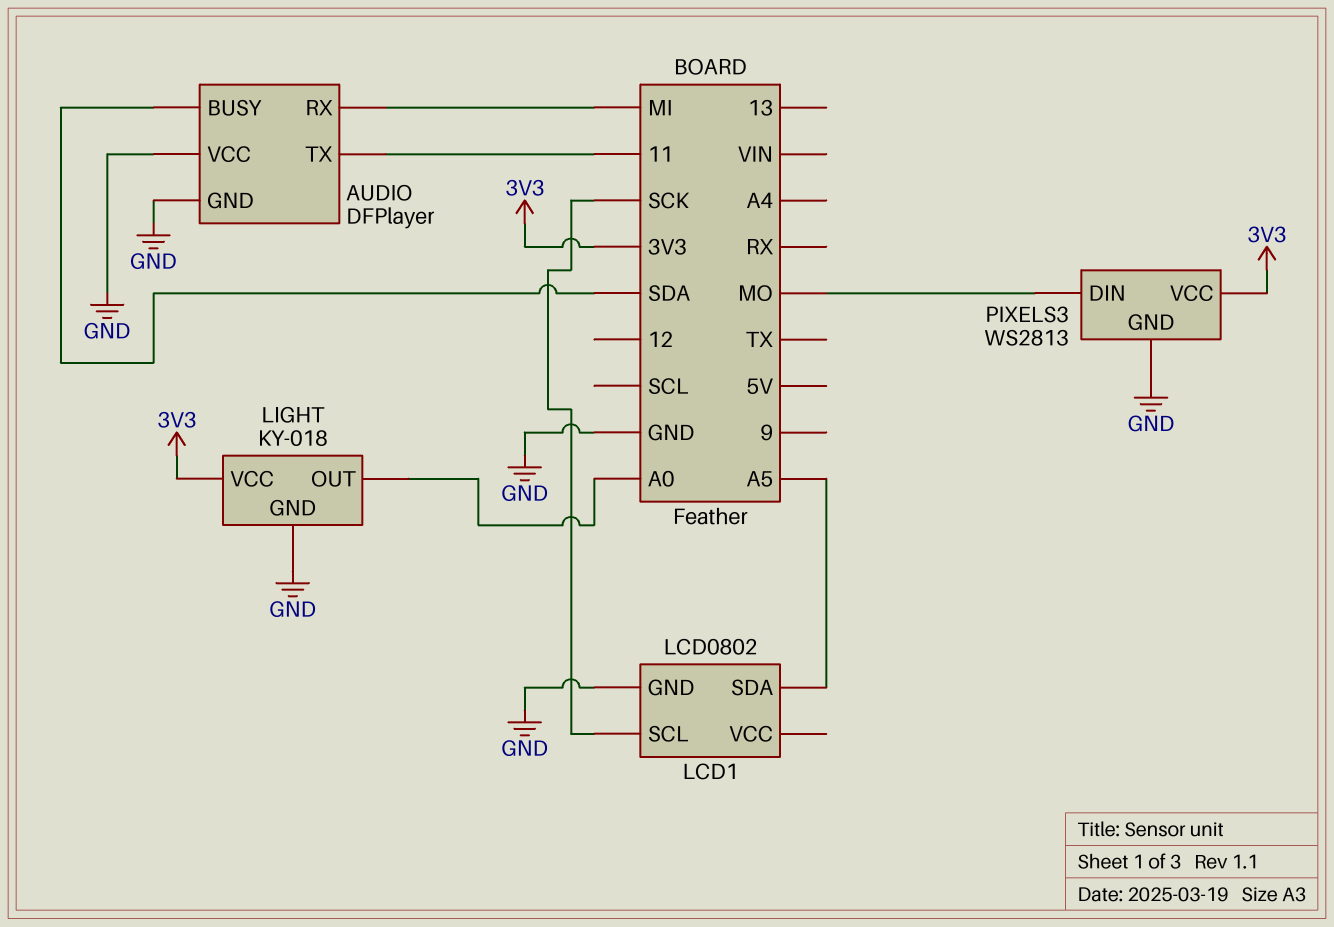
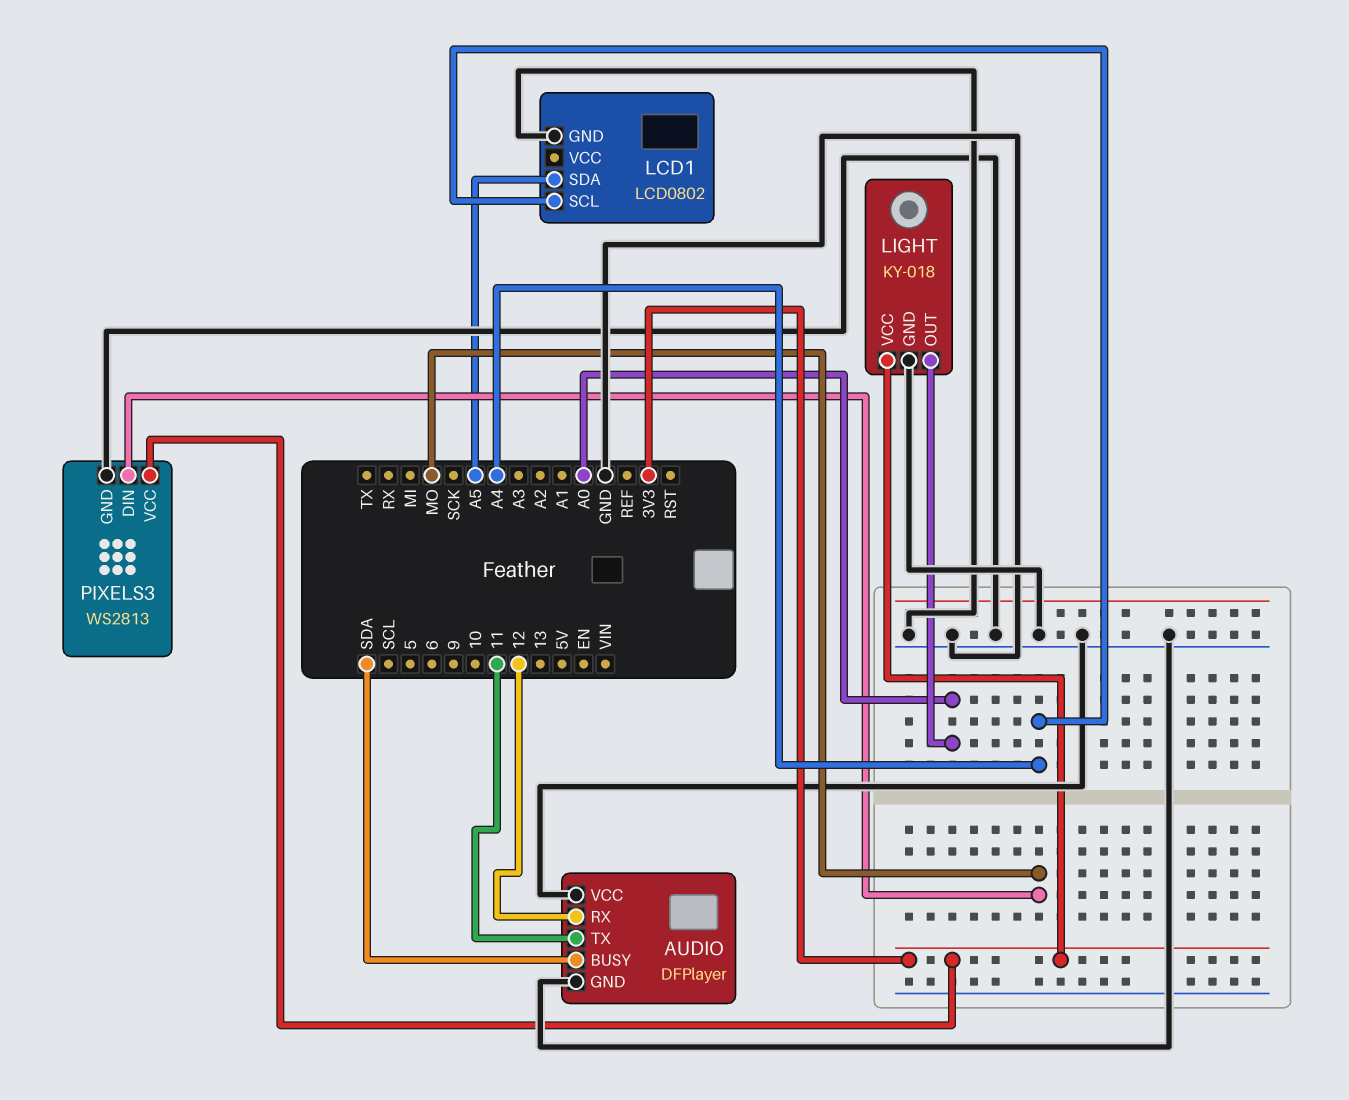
AUDIO pin RX: MI -> 12
LCD1 pin SCL: SCK -> A4

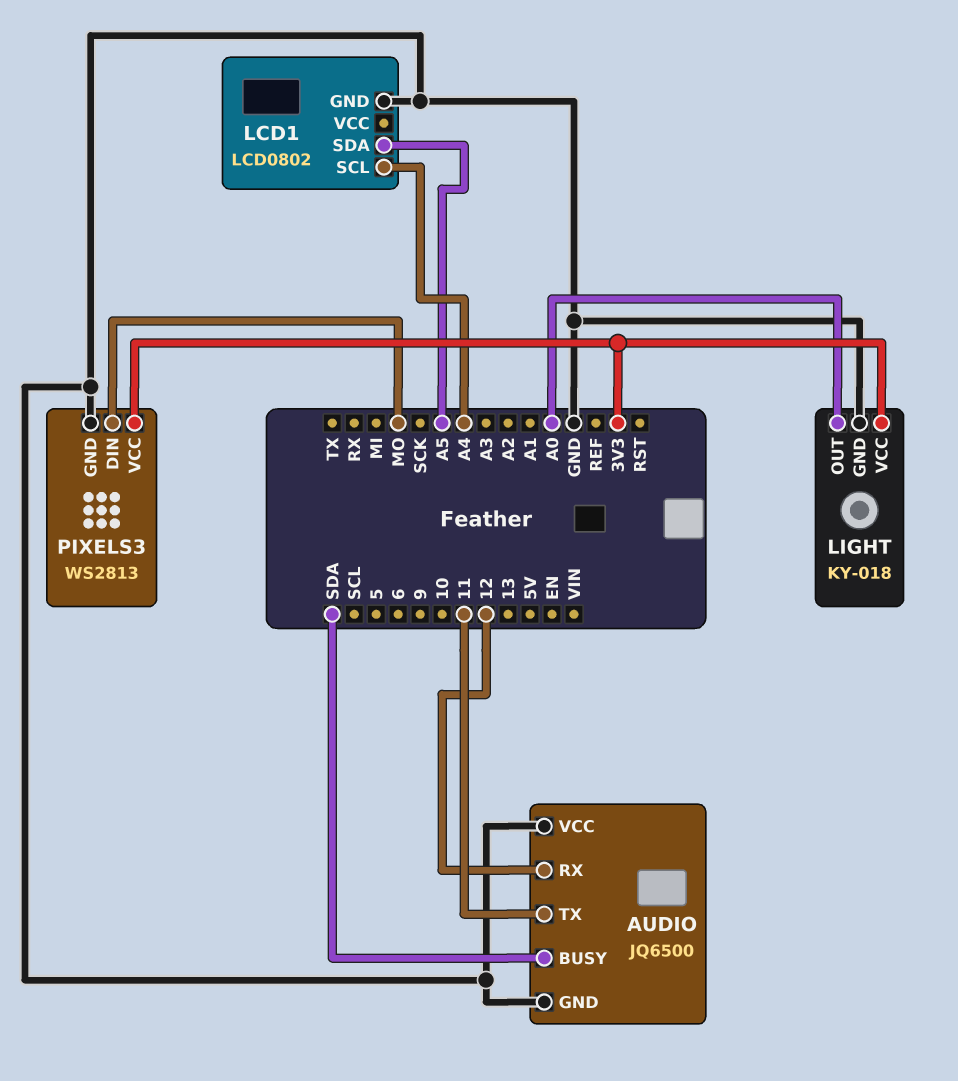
AUDIO: DFPlayer -> JQ6500

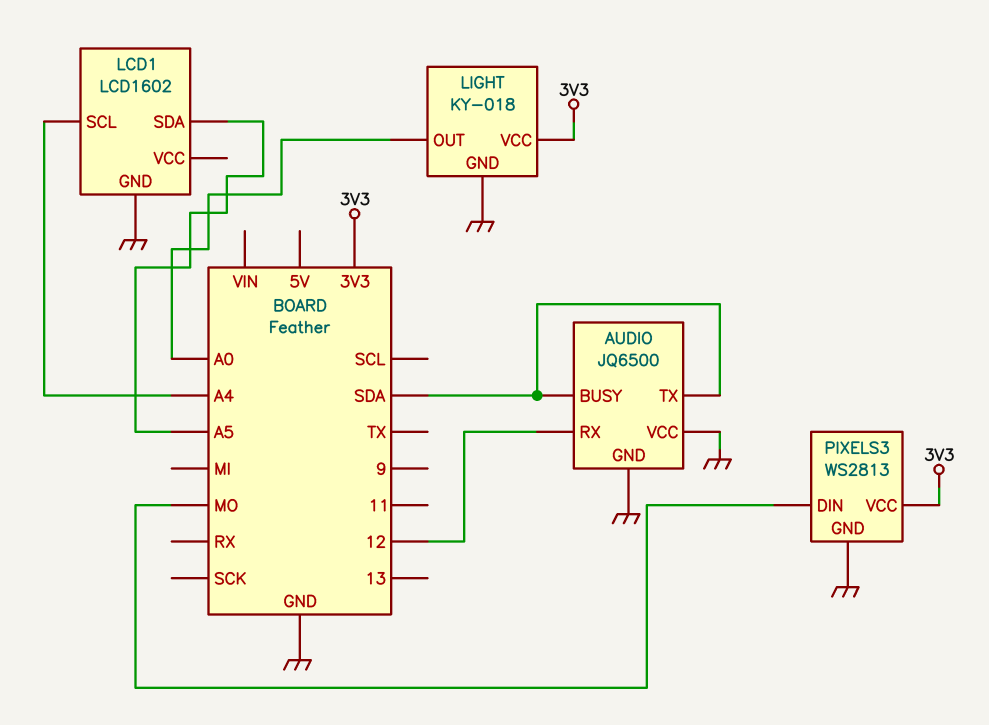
AUDIO pin TX: 11 -> SDA
LCD1: LCD0802 -> LCD1602

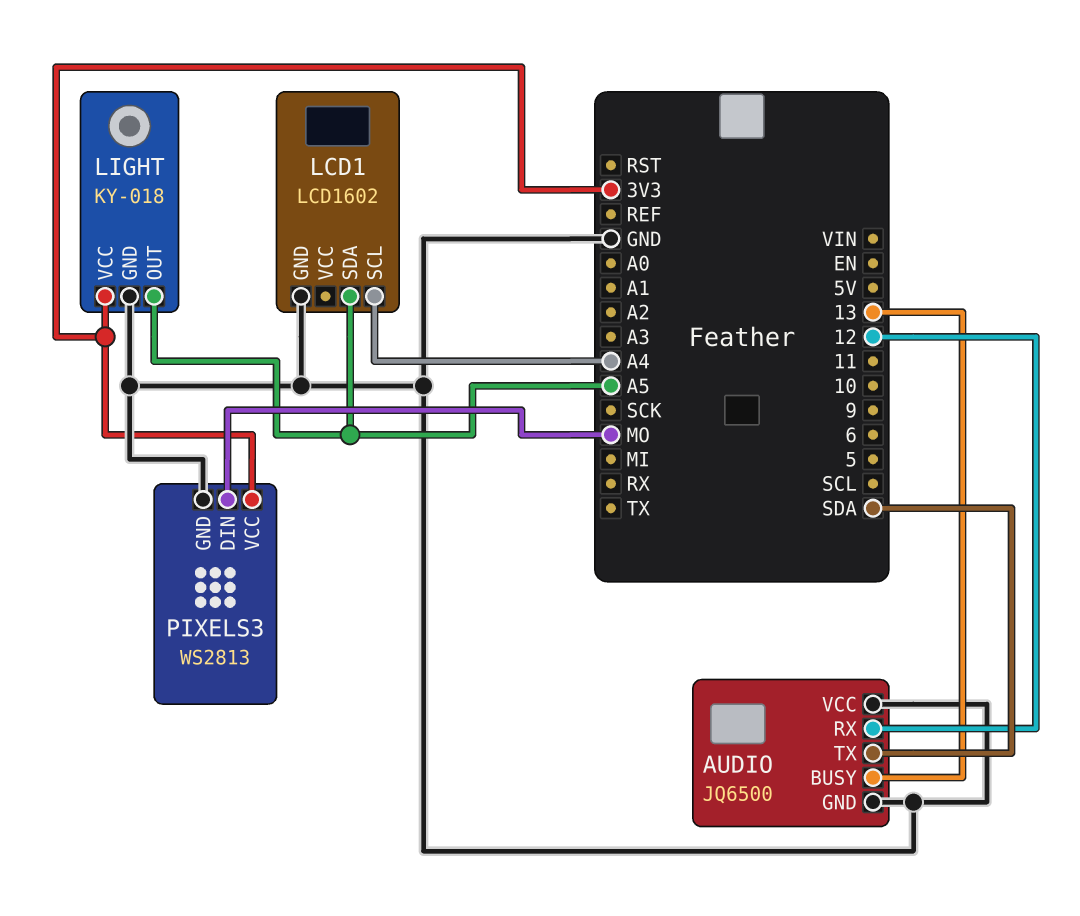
AUDIO pin BUSY: SDA -> 13
LIGHT pin OUT: A0 -> A5

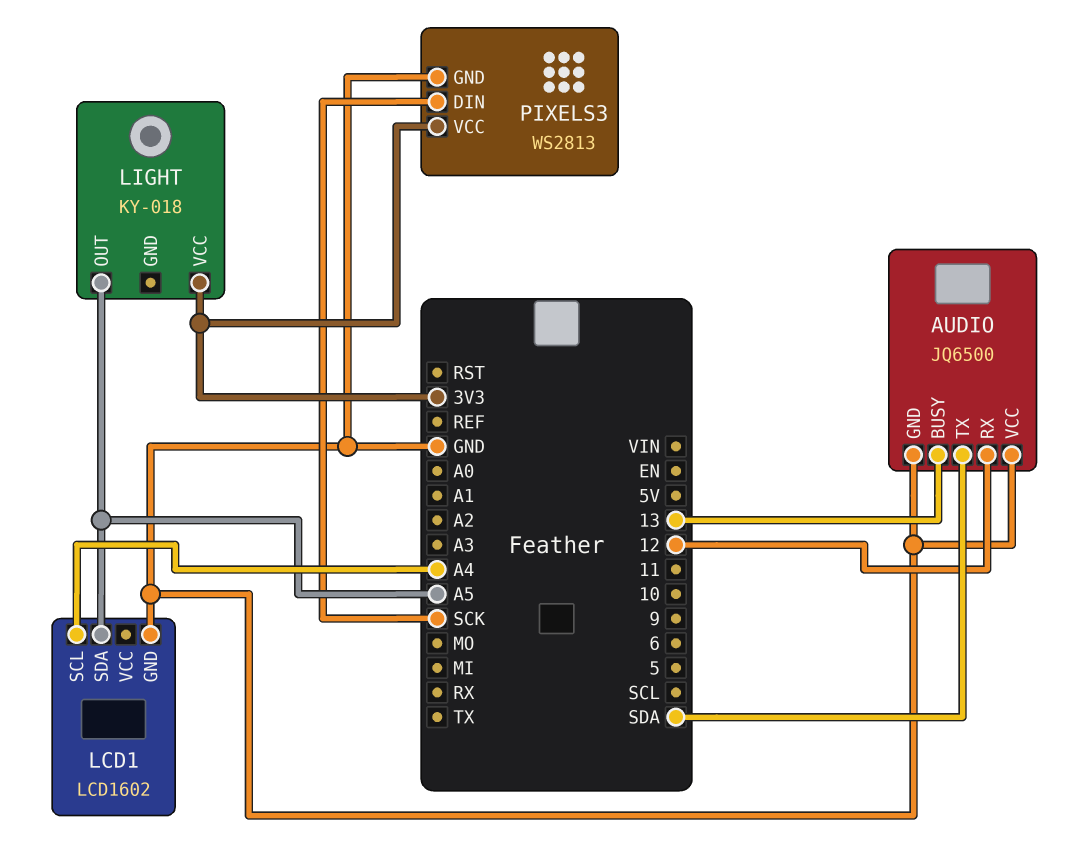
LIGHT pin GND: GND -> none
PIXELS3 pin DIN: MO -> SCK

